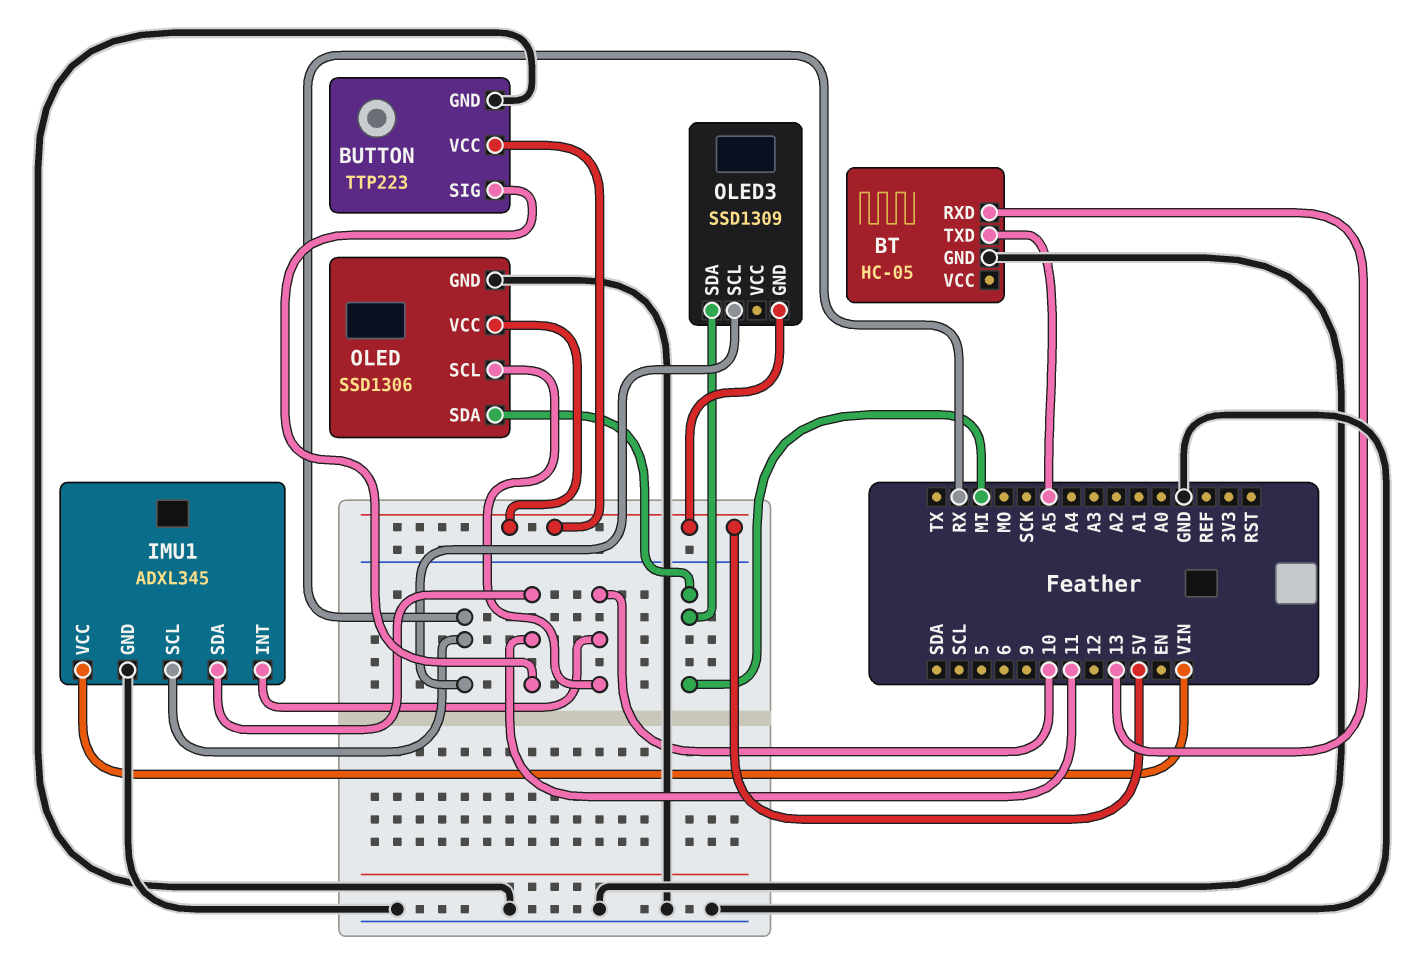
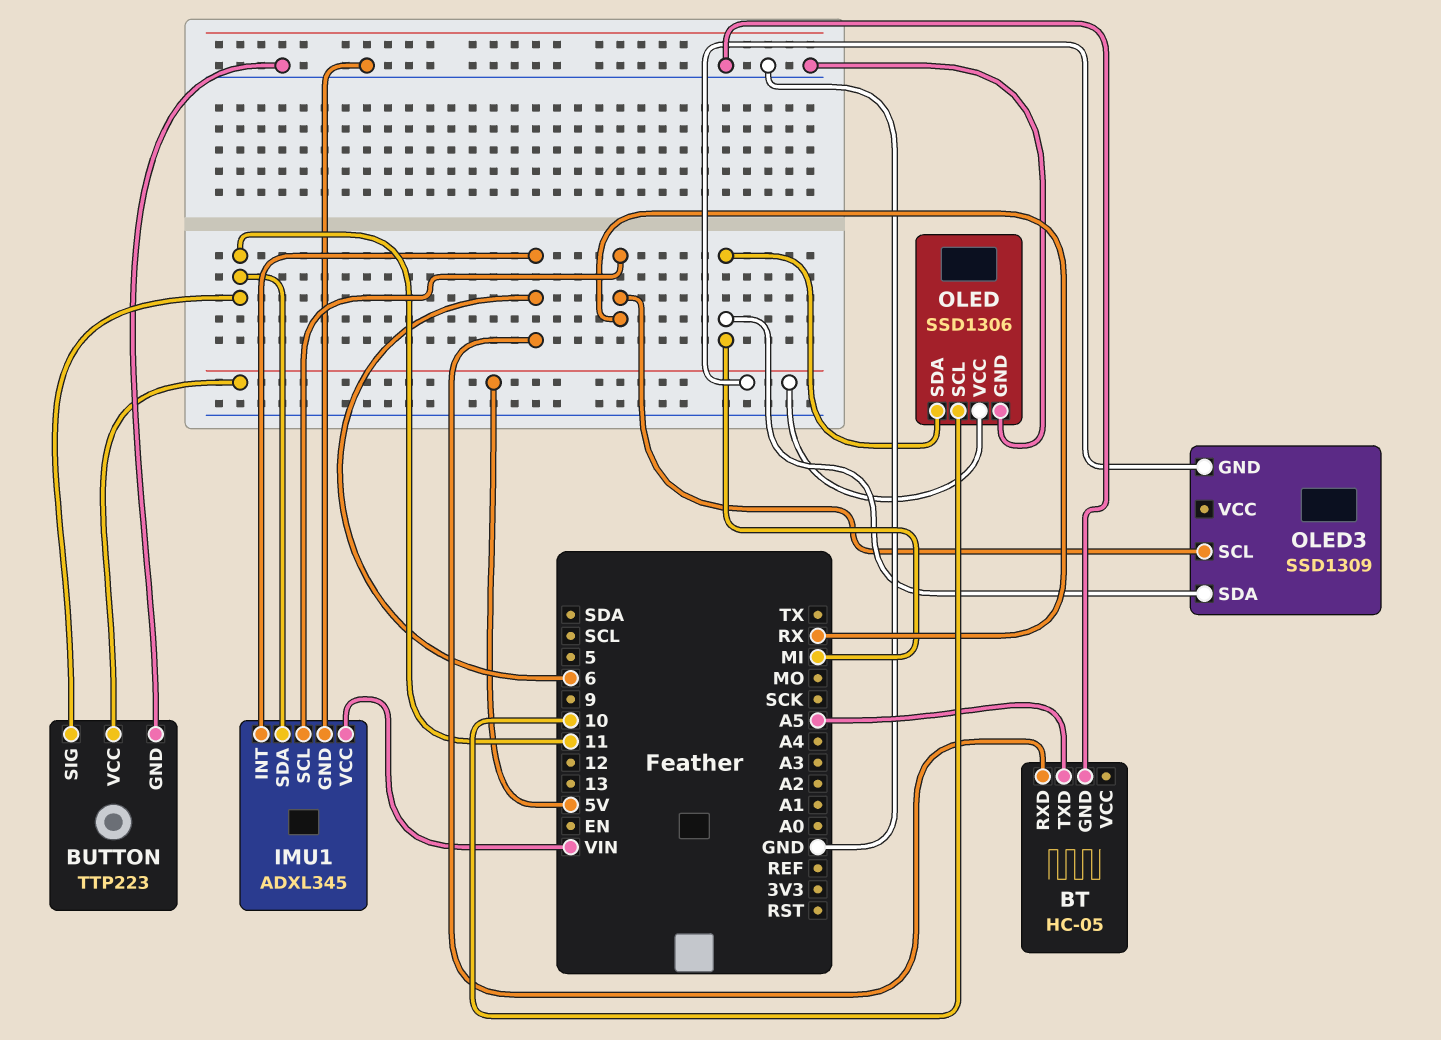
BT pin RXD: 13 -> 6
IMU1 pin INT: 10 -> 6

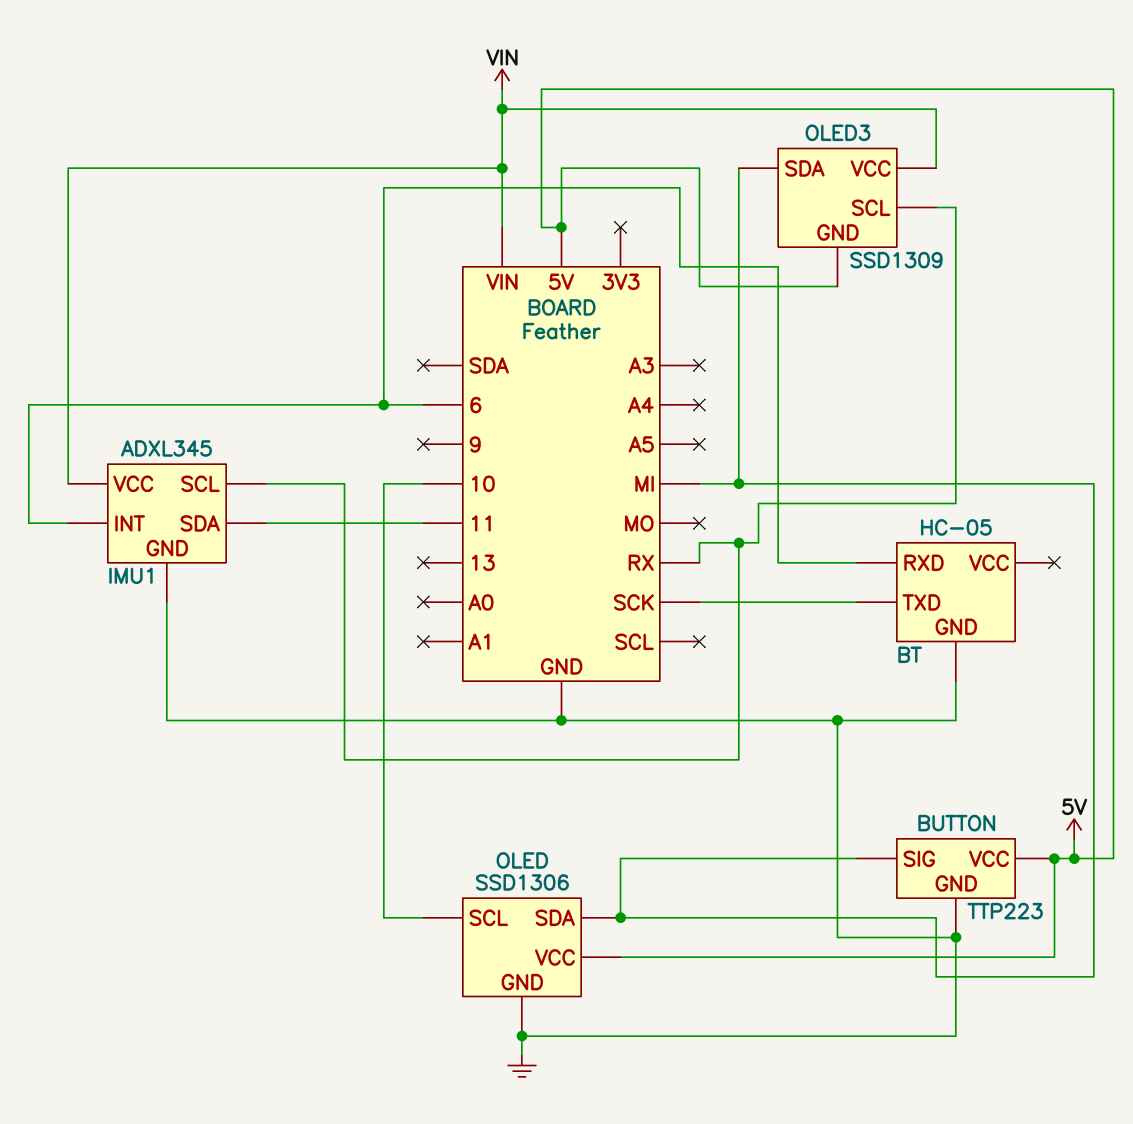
BT pin TXD: A5 -> SCK
BUTTON pin SIG: 11 -> MI
OLED3 pin VCC: none -> VIN

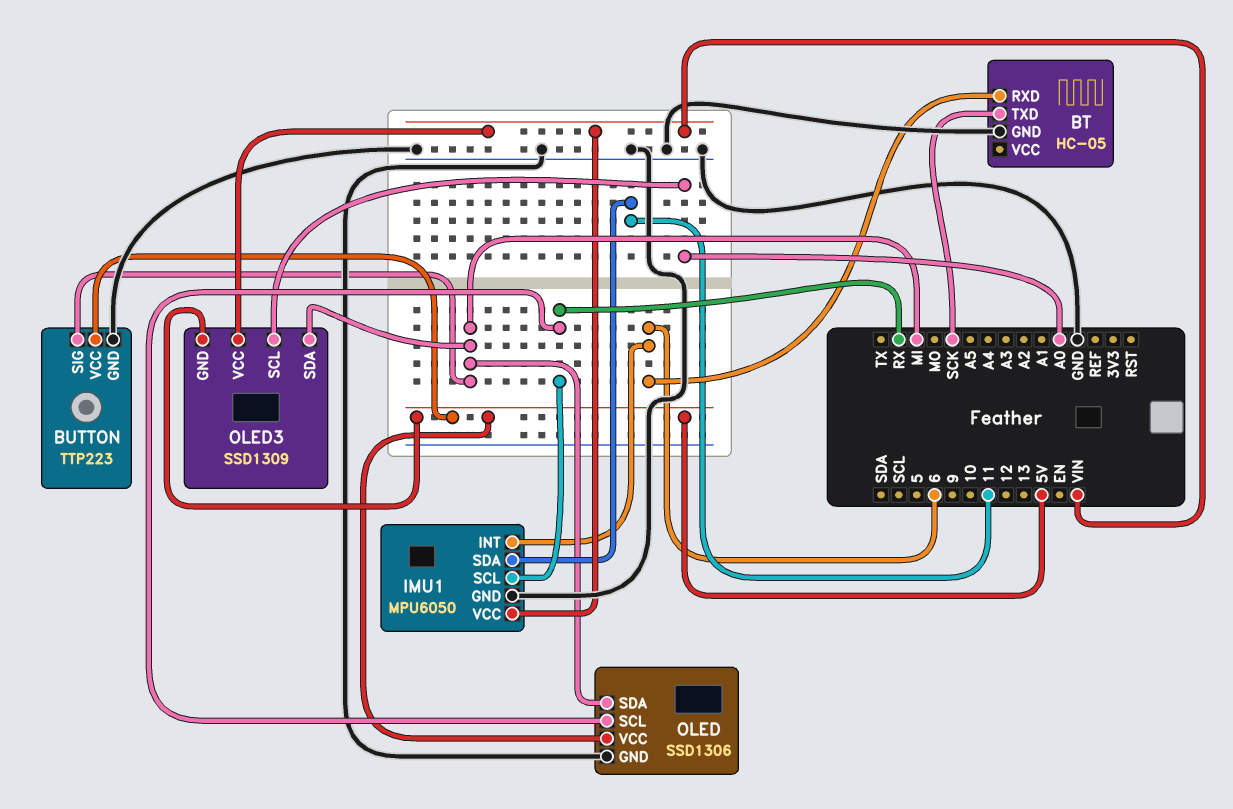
IMU1: ADXL345 -> MPU6050
OLED pin SCL: 10 -> RX
OLED3 pin SCL: RX -> A0

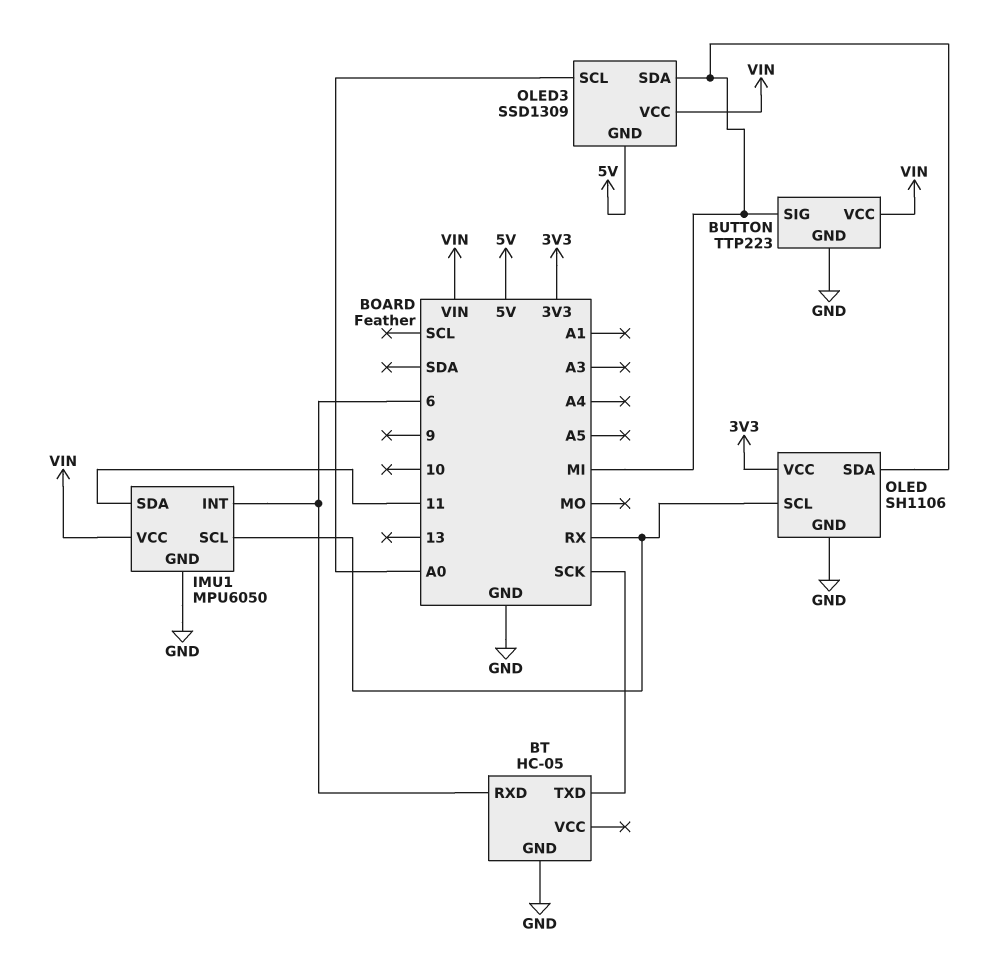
BUTTON pin VCC: 5V -> VIN
OLED: SSD1306 -> SH1106
OLED pin VCC: 5V -> 3V3

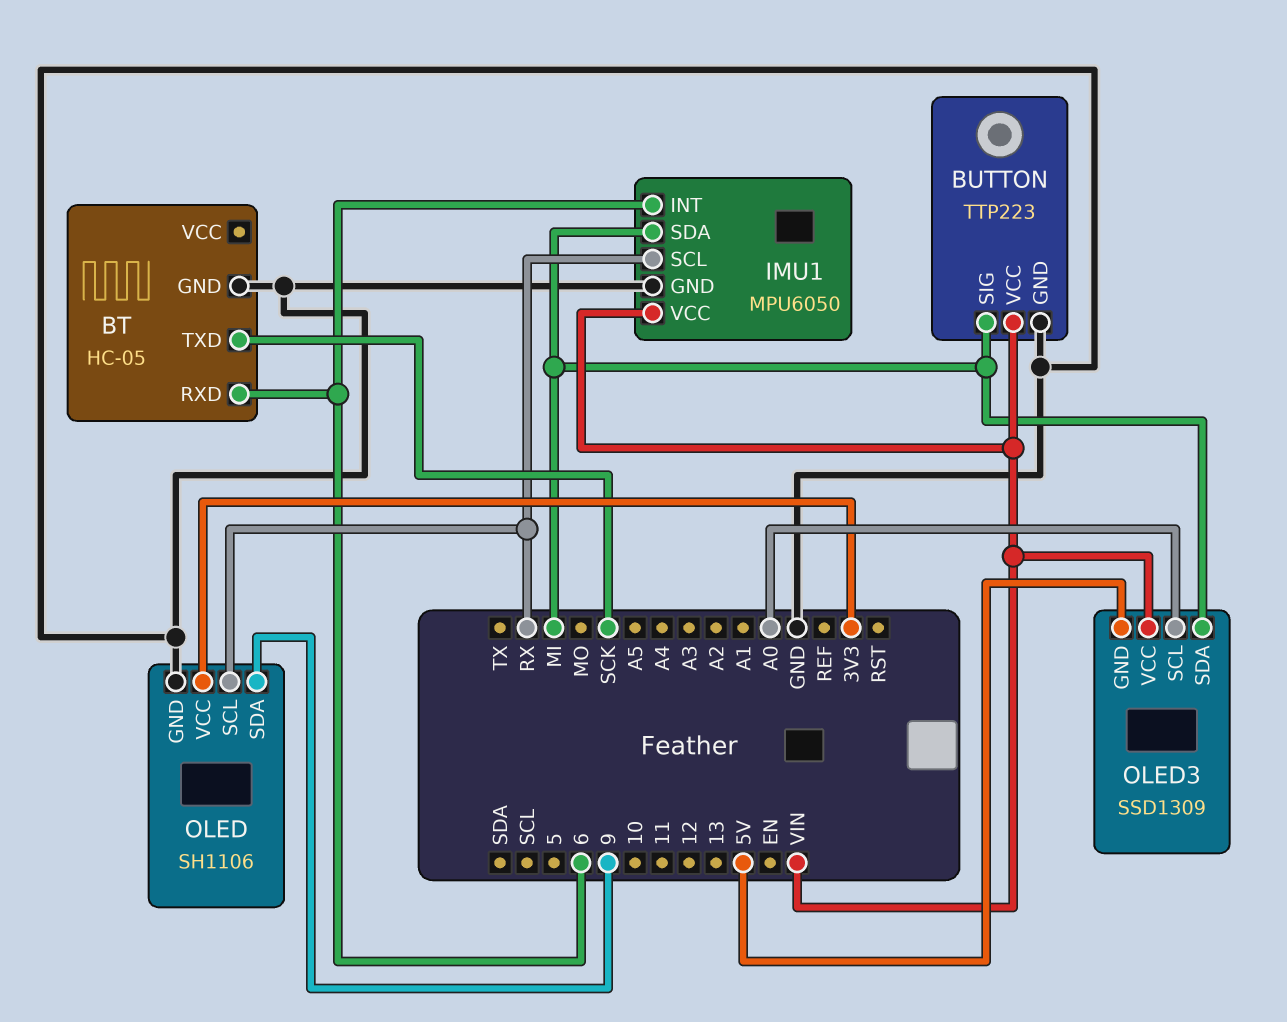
IMU1 pin SDA: 11 -> MI
OLED pin SDA: MI -> 9

